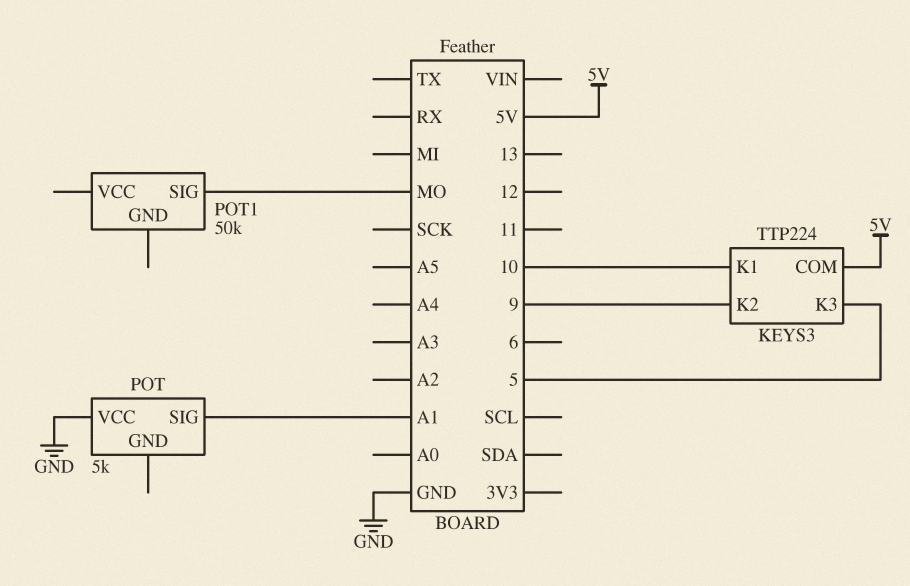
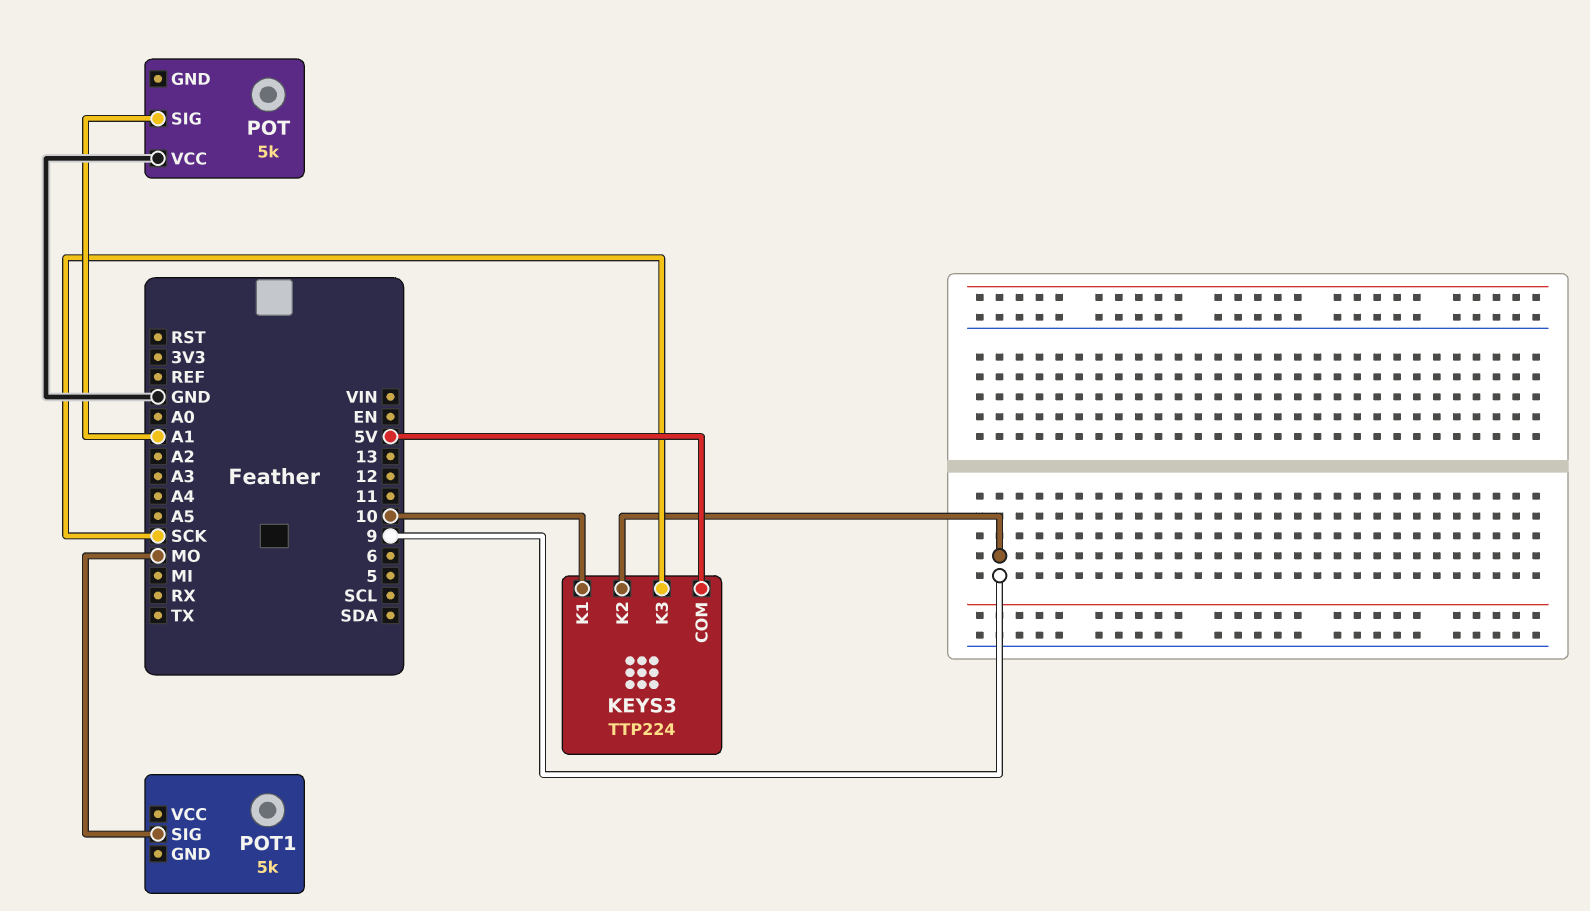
KEYS3 pin K3: 5 -> SCK
POT1: 50k -> 5k

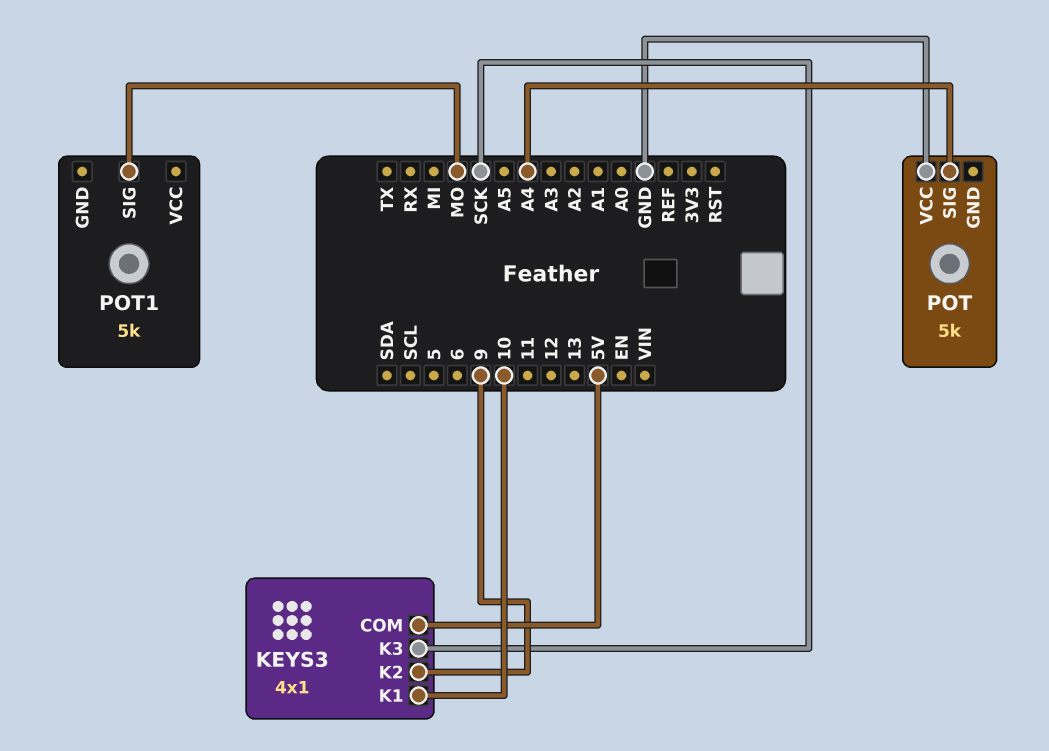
KEYS3: TTP224 -> 4x1
POT pin SIG: A1 -> A4

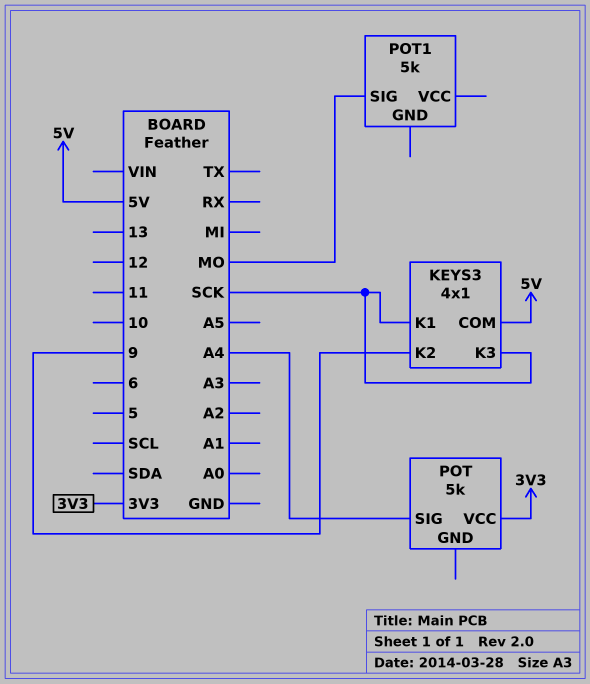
KEYS3 pin K1: 10 -> SCK
POT pin VCC: GND -> 3V3

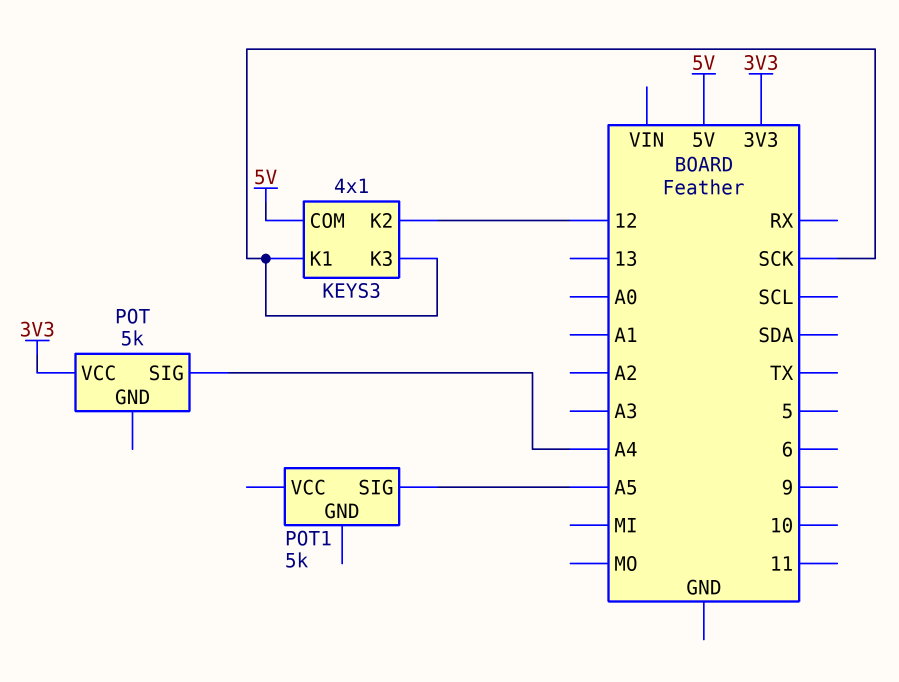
KEYS3 pin K2: 9 -> 12
POT1 pin SIG: MO -> A5

